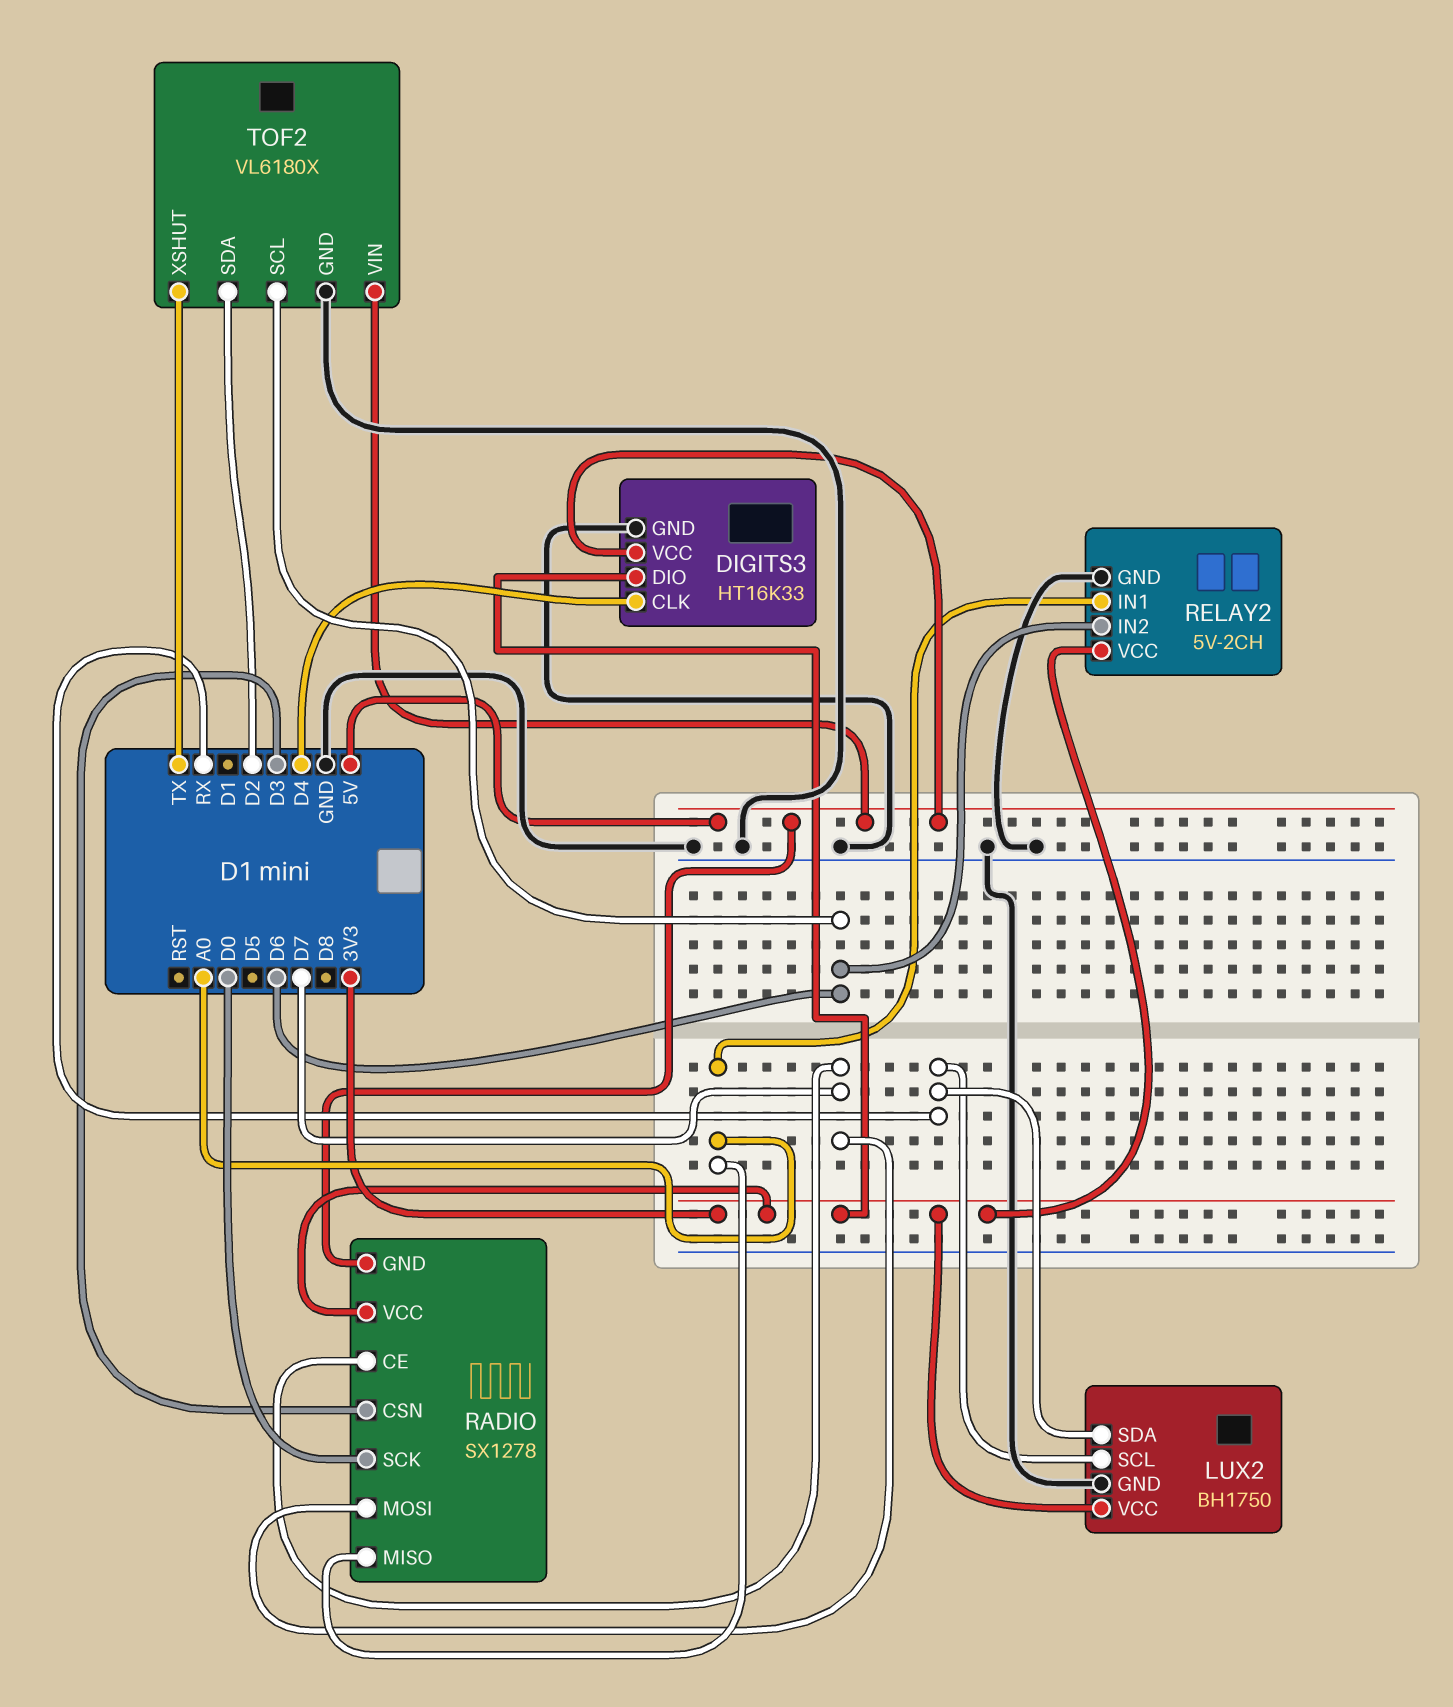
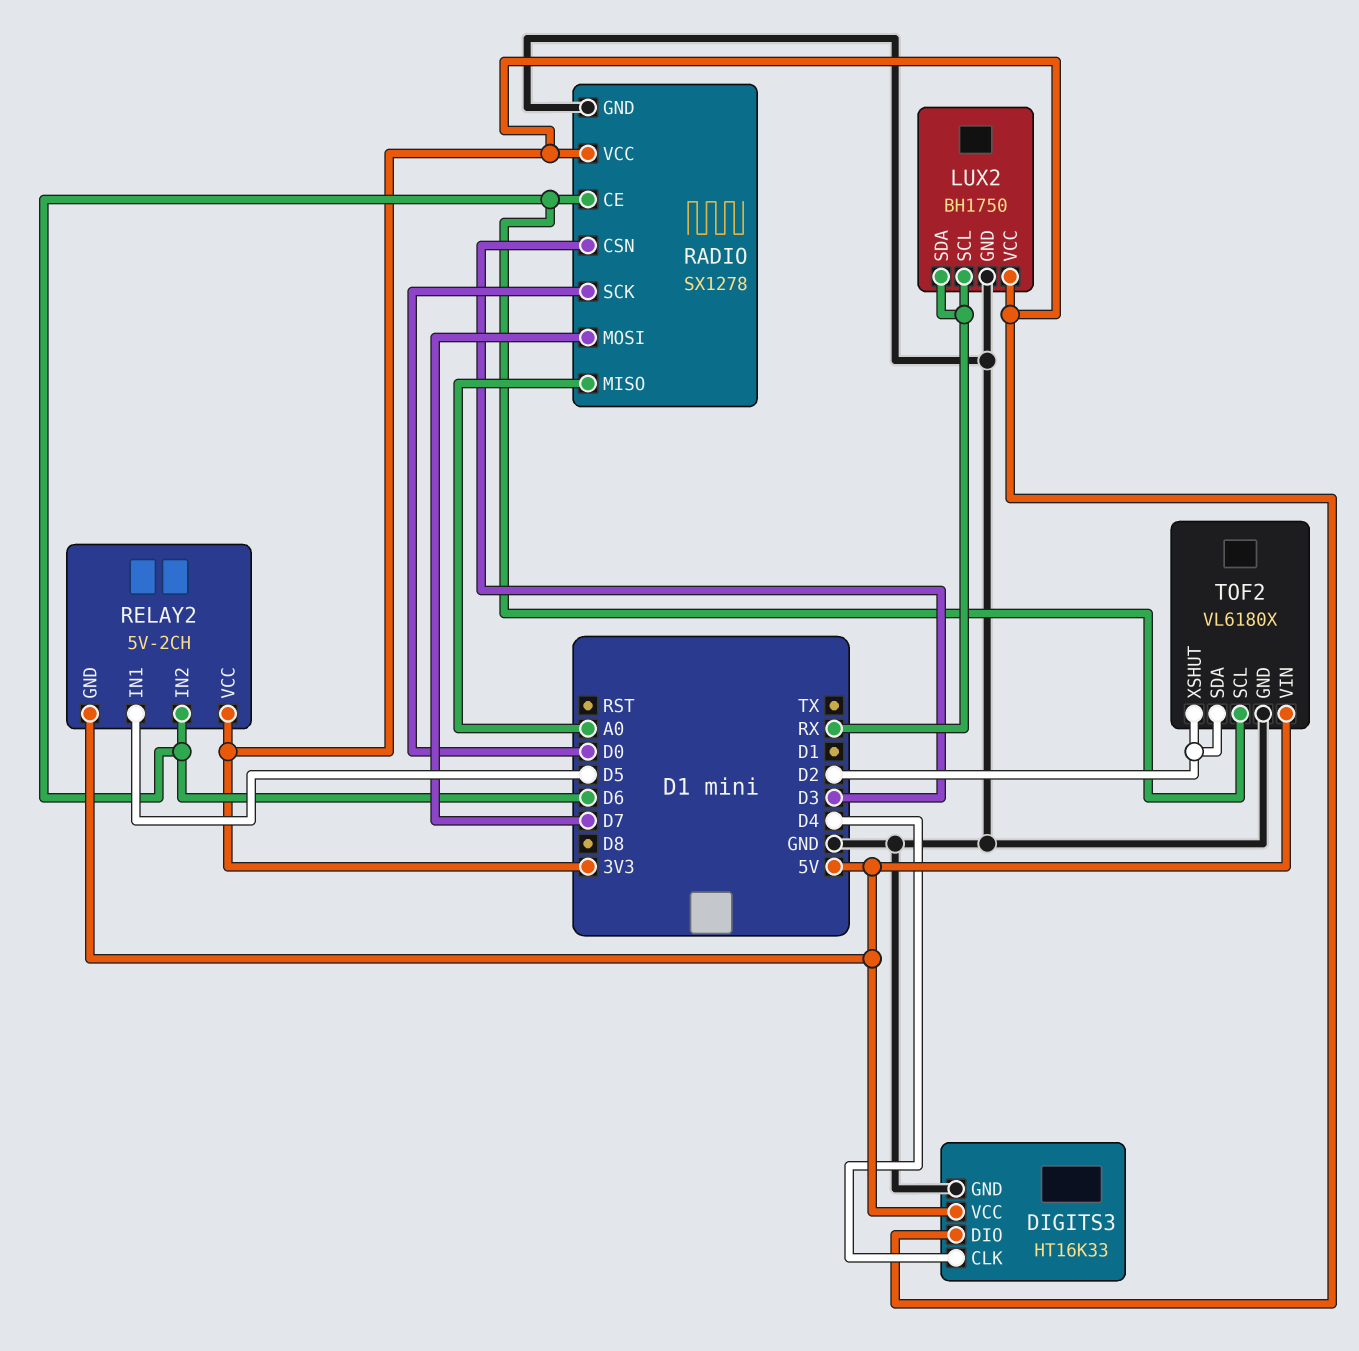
RADIO pin CE: D7 -> D6
RADIO pin GND: 5V -> GND
RELAY2 pin GND: GND -> 5V
RELAY2 pin IN1: A0 -> D5
TOF2 pin XSHUT: TX -> D2

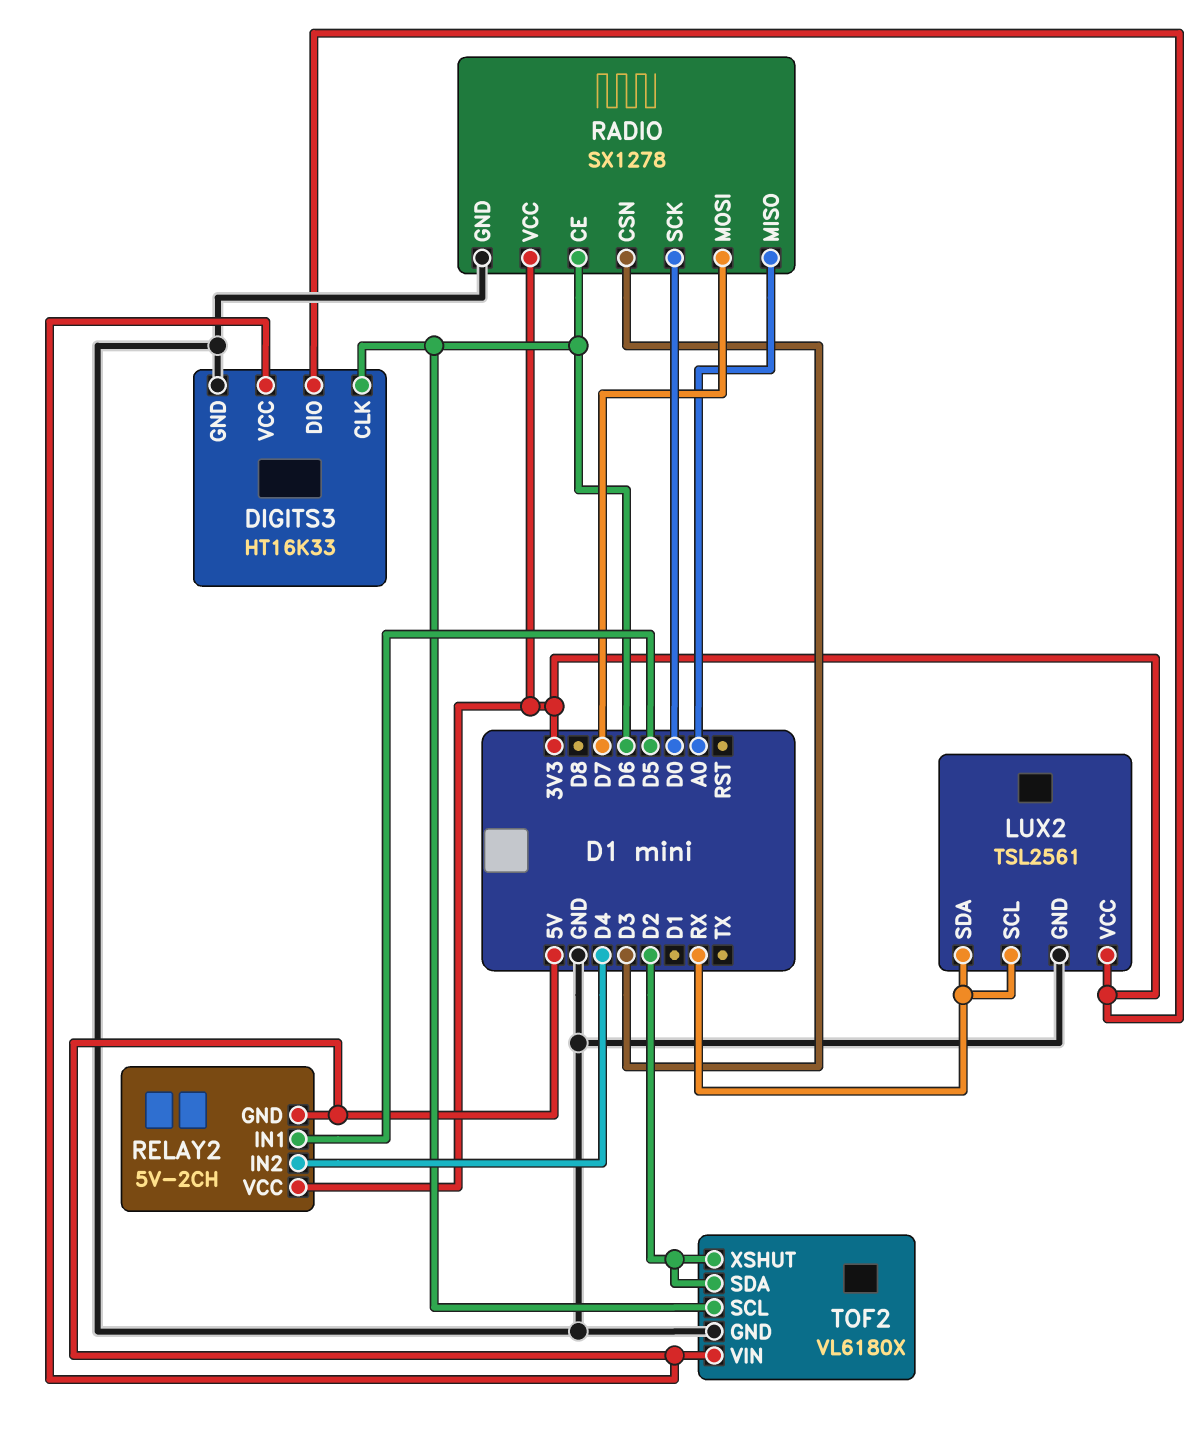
DIGITS3 pin CLK: D4 -> D6
LUX2: BH1750 -> TSL2561
RELAY2 pin IN2: D6 -> D4

